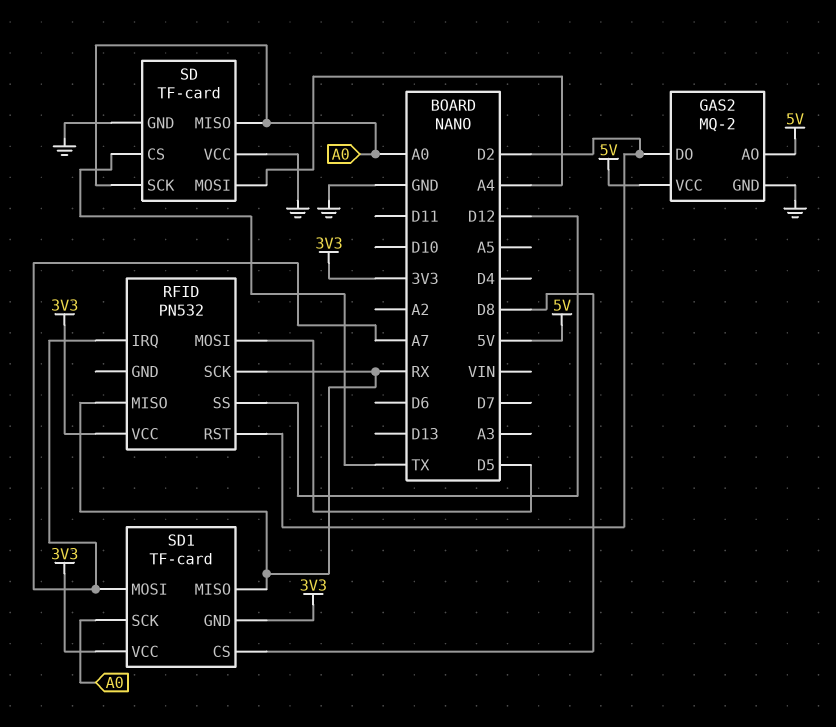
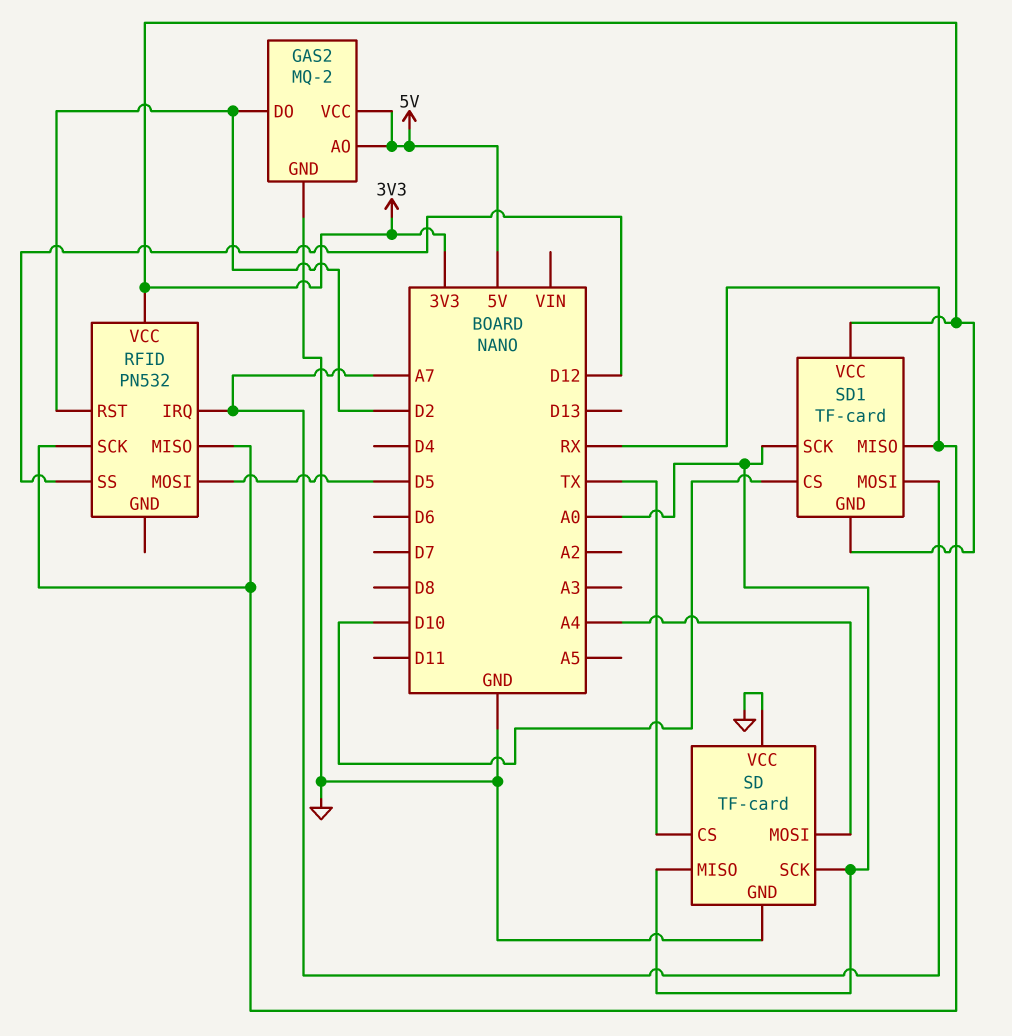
SD1 pin CS: D8 -> D10

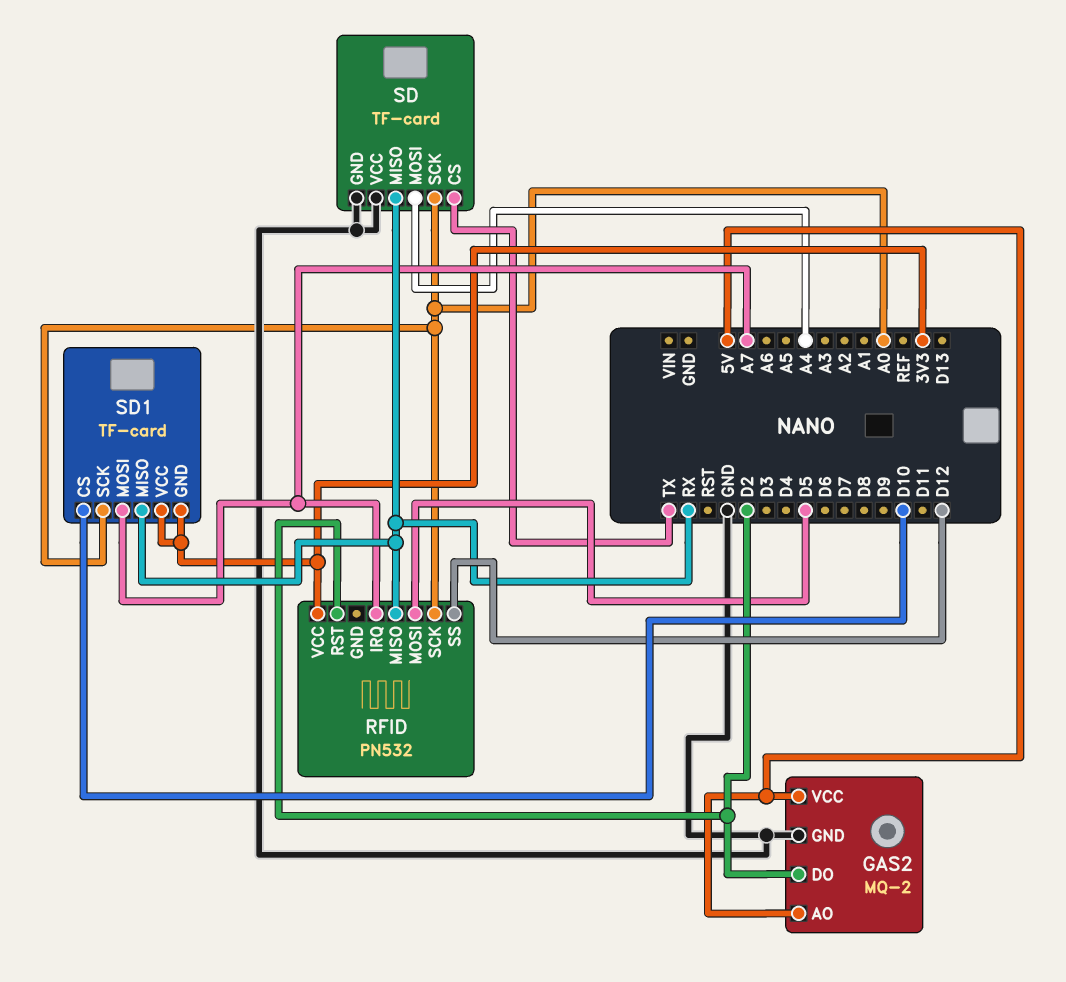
RFID pin SCK: RX -> A0
SD pin MISO: A0 -> RX

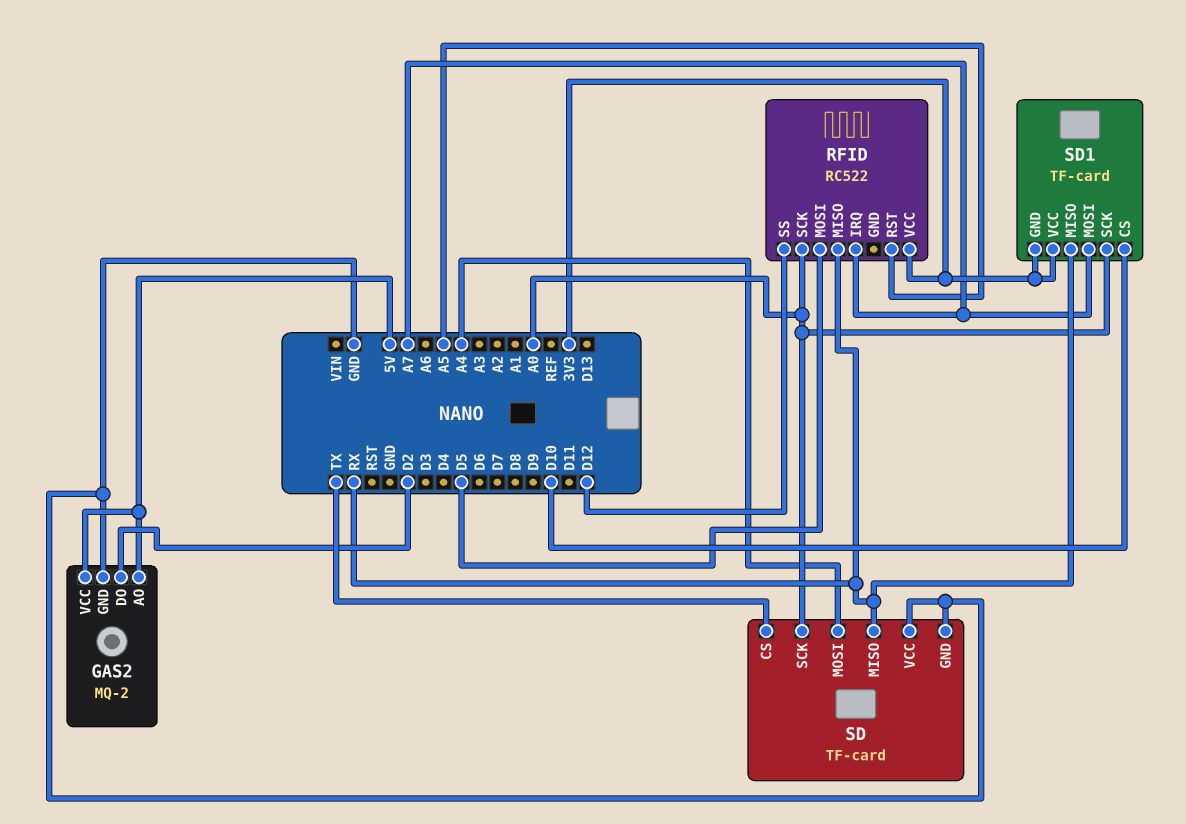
RFID: PN532 -> RC522
RFID pin RST: D2 -> A5

